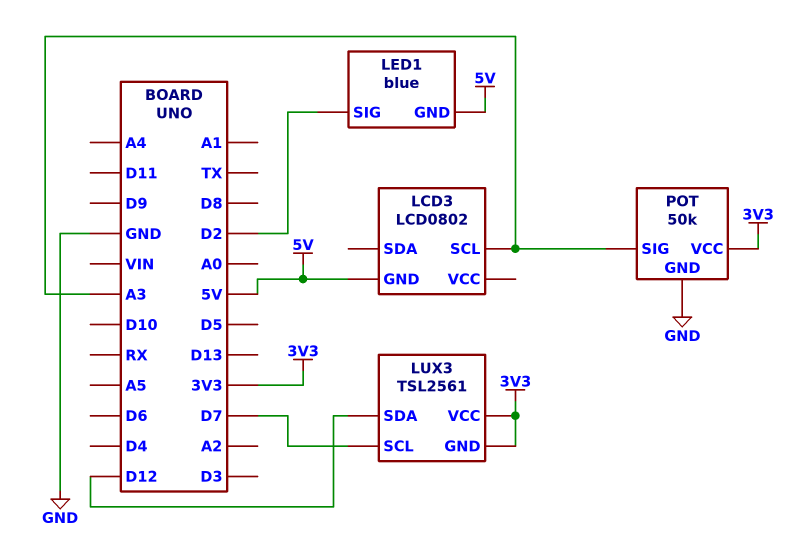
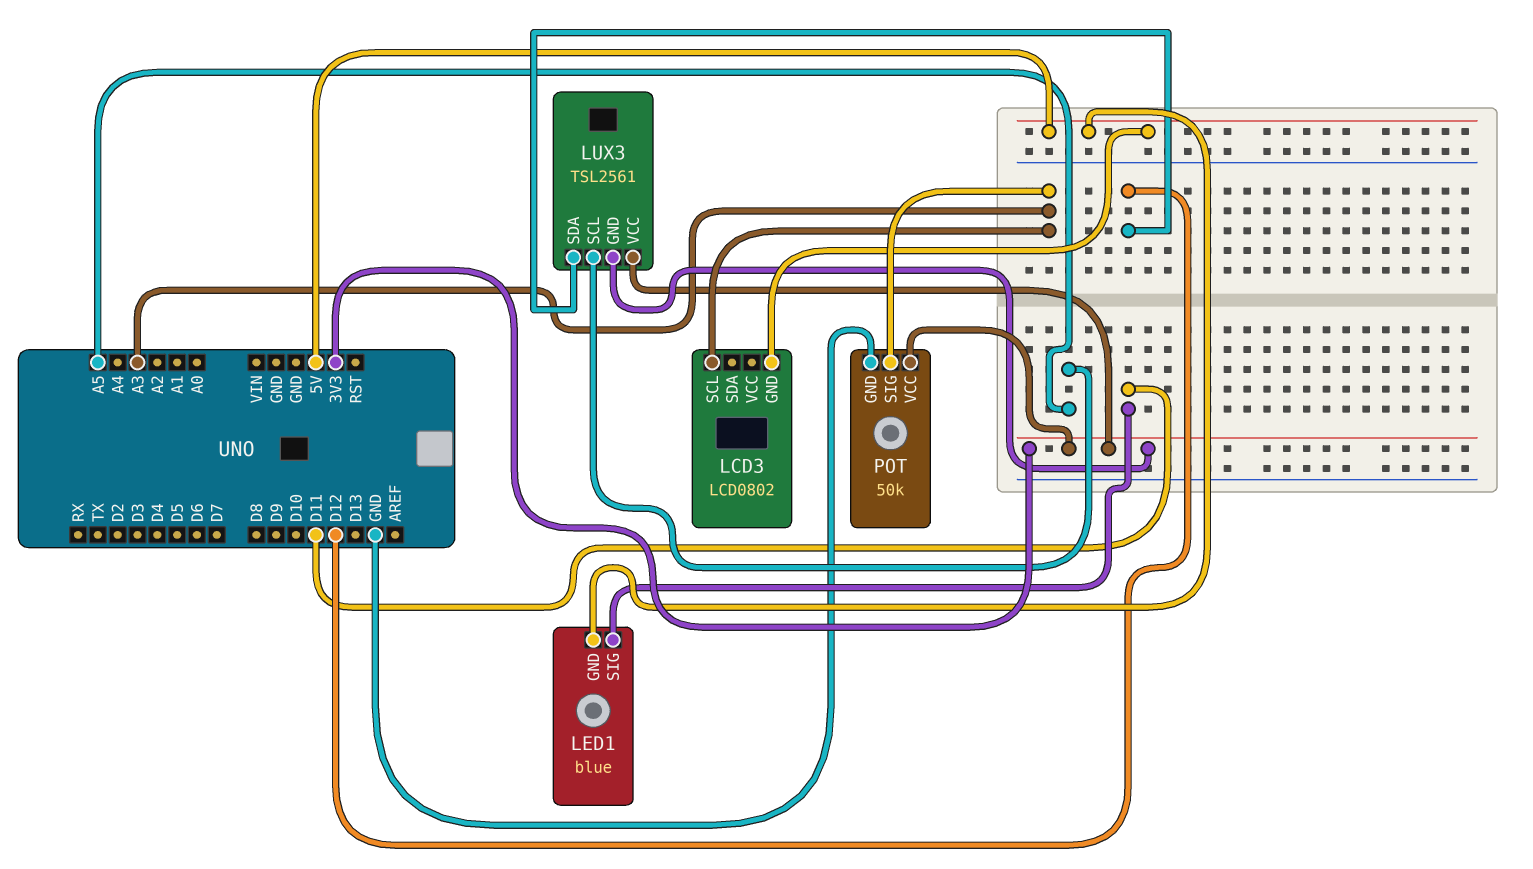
LED1 pin SIG: D2 -> D11
LUX3 pin SCL: D7 -> A5

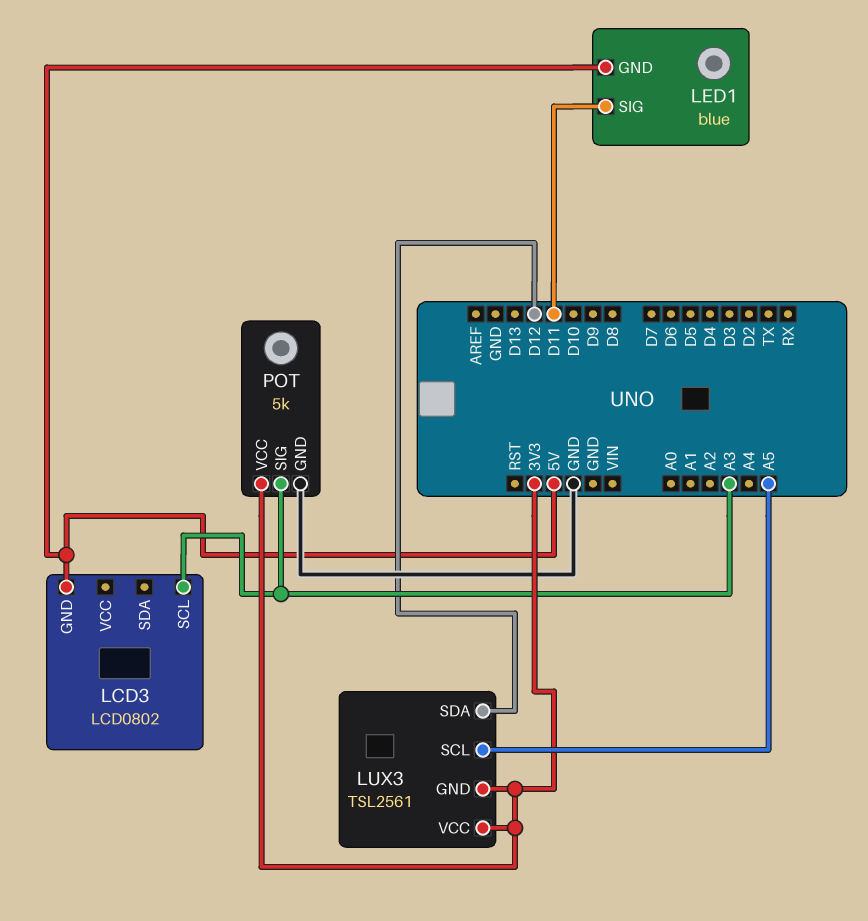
POT: 50k -> 5k

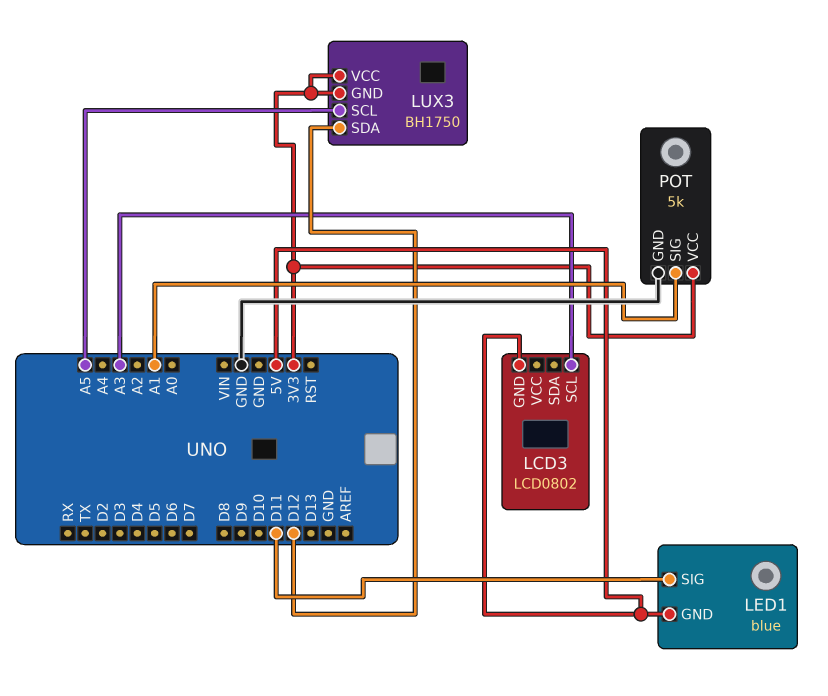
LUX3: TSL2561 -> BH1750
POT pin SIG: A3 -> A1

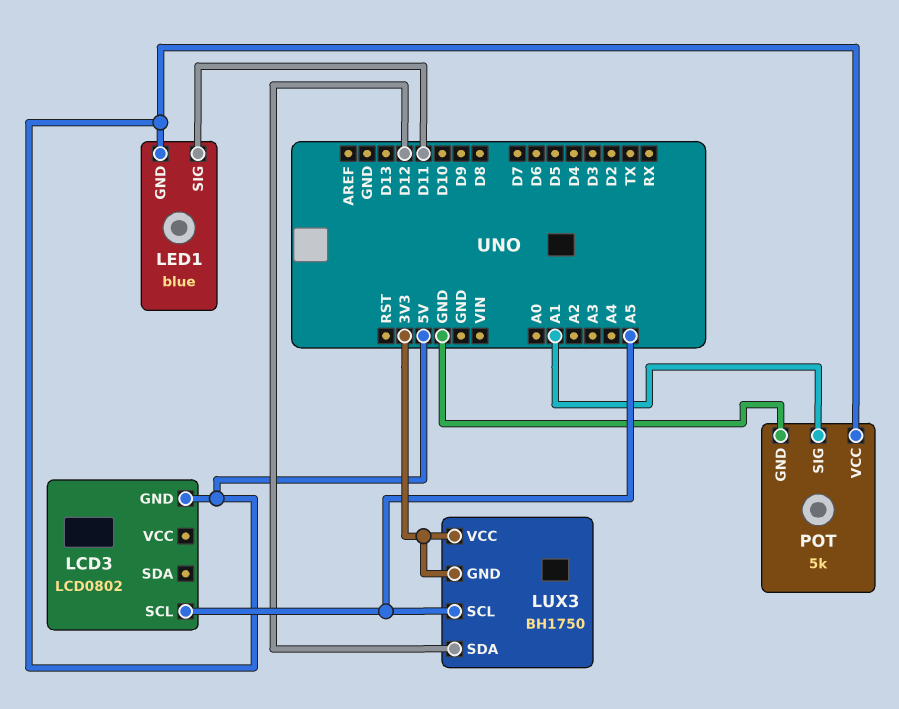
LCD3 pin SCL: A3 -> A5
POT pin VCC: 3V3 -> 5V

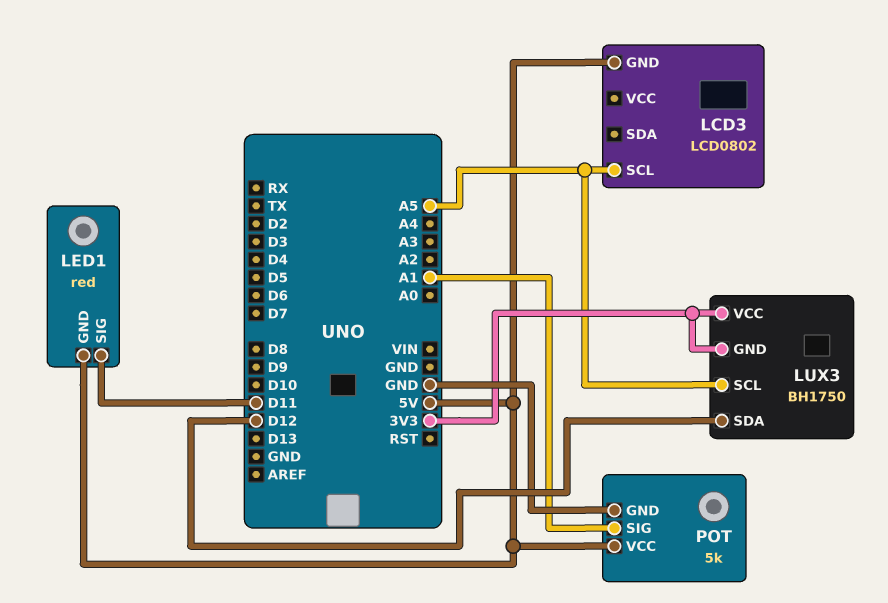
LED1: blue -> red

